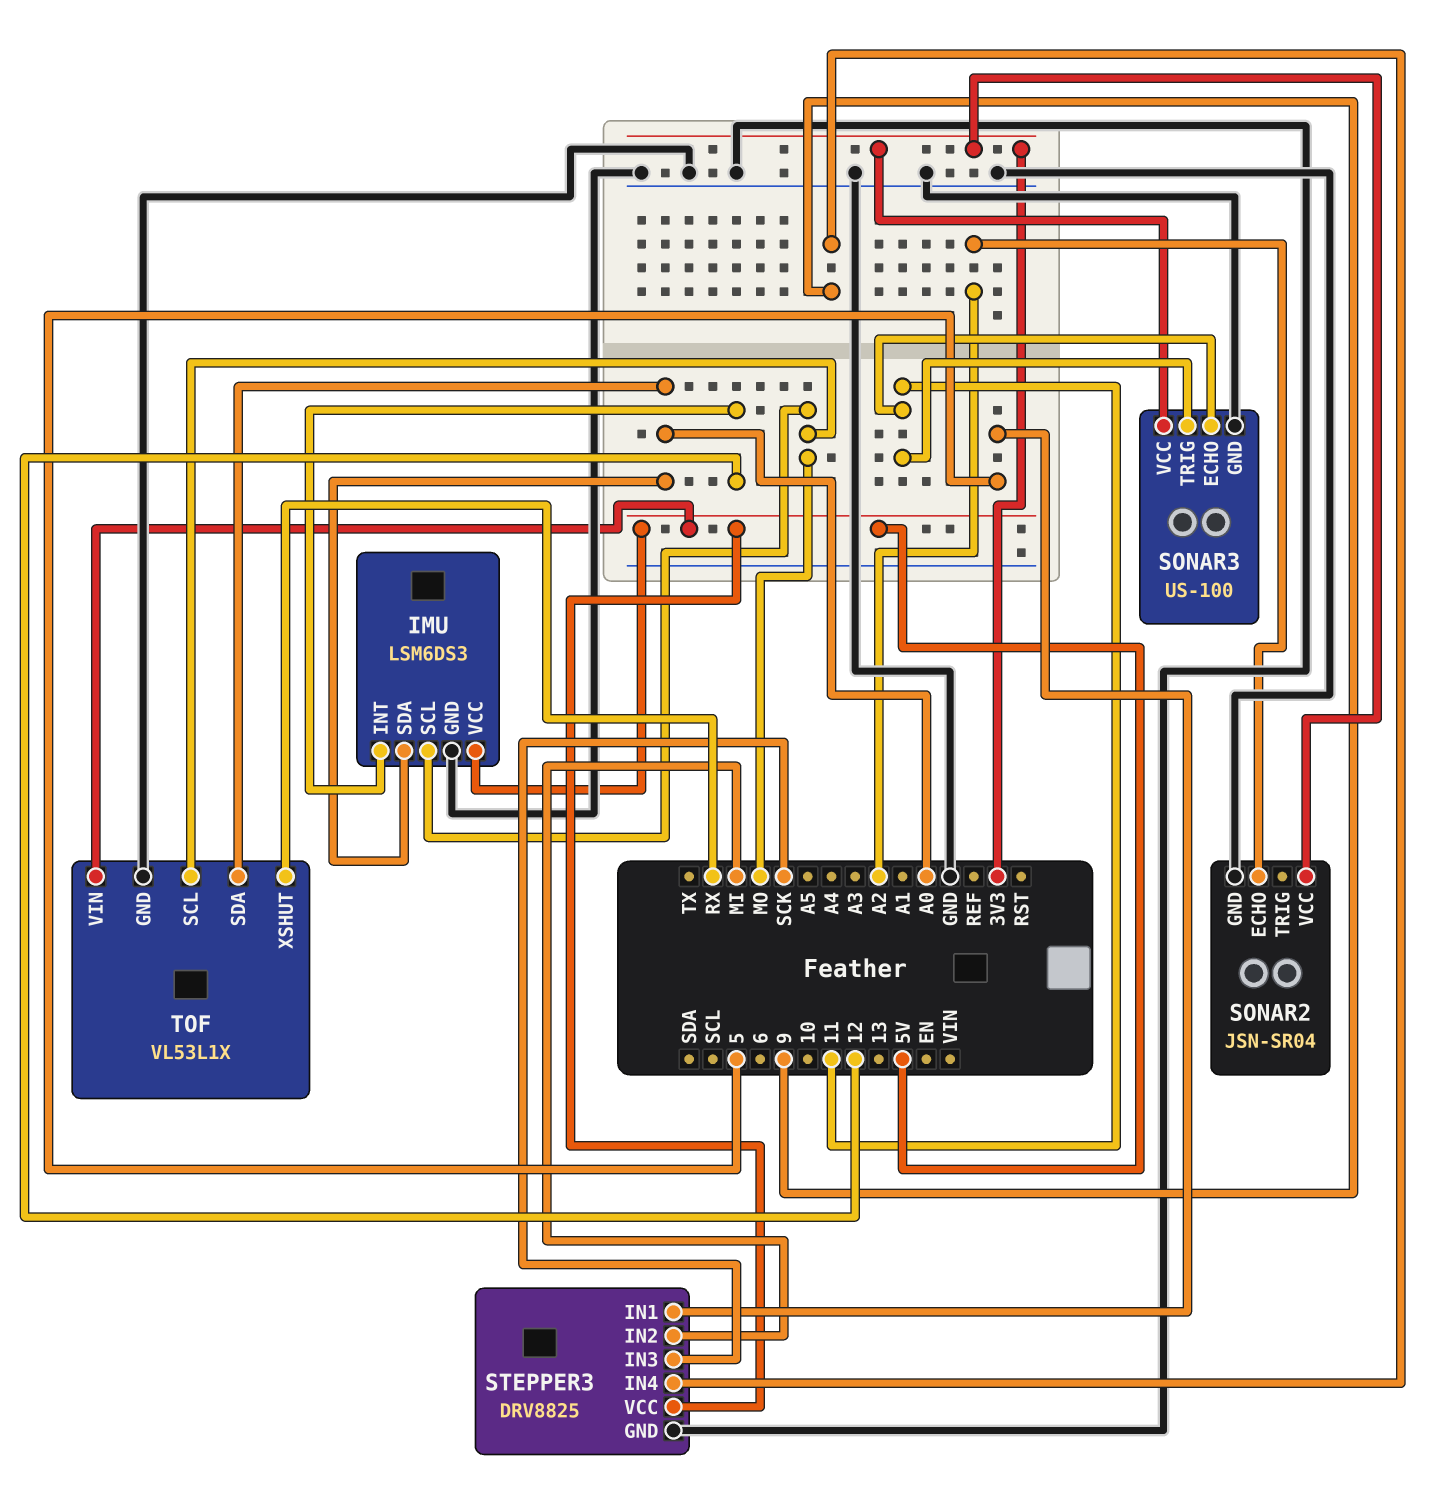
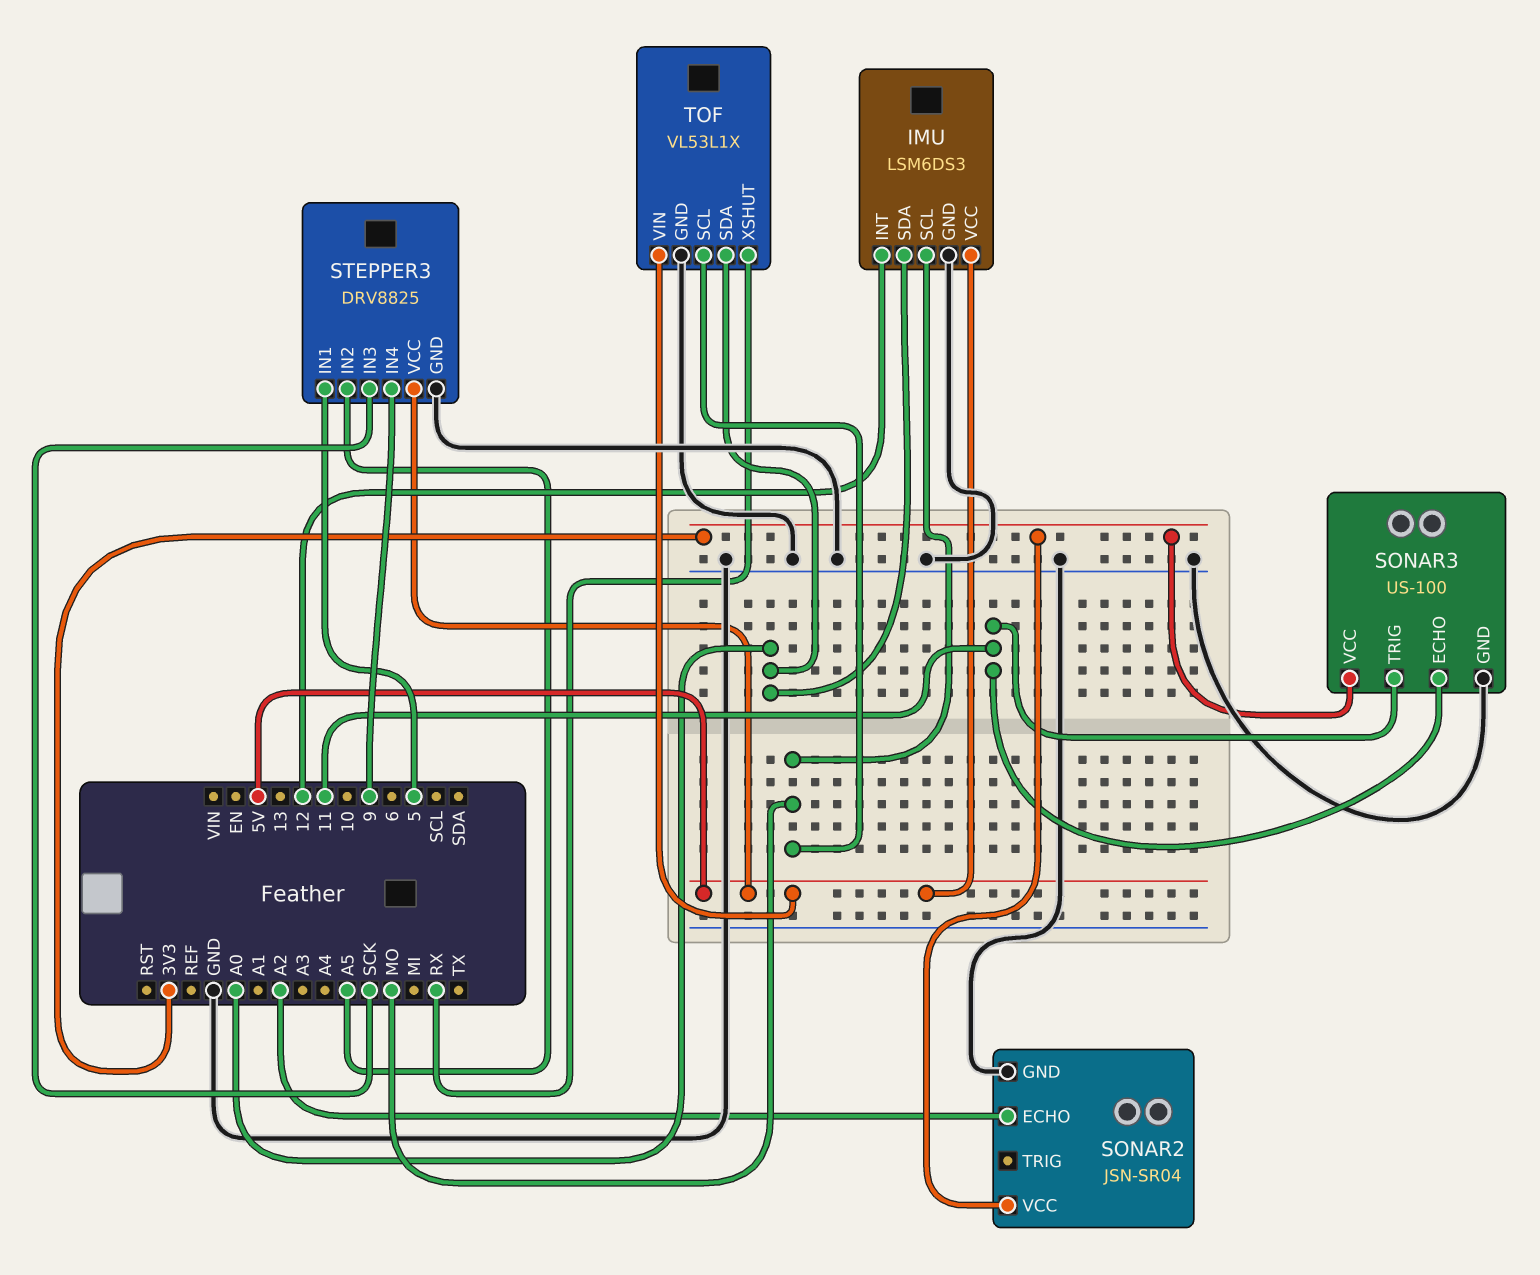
STEPPER3 pin IN2: MI -> A5

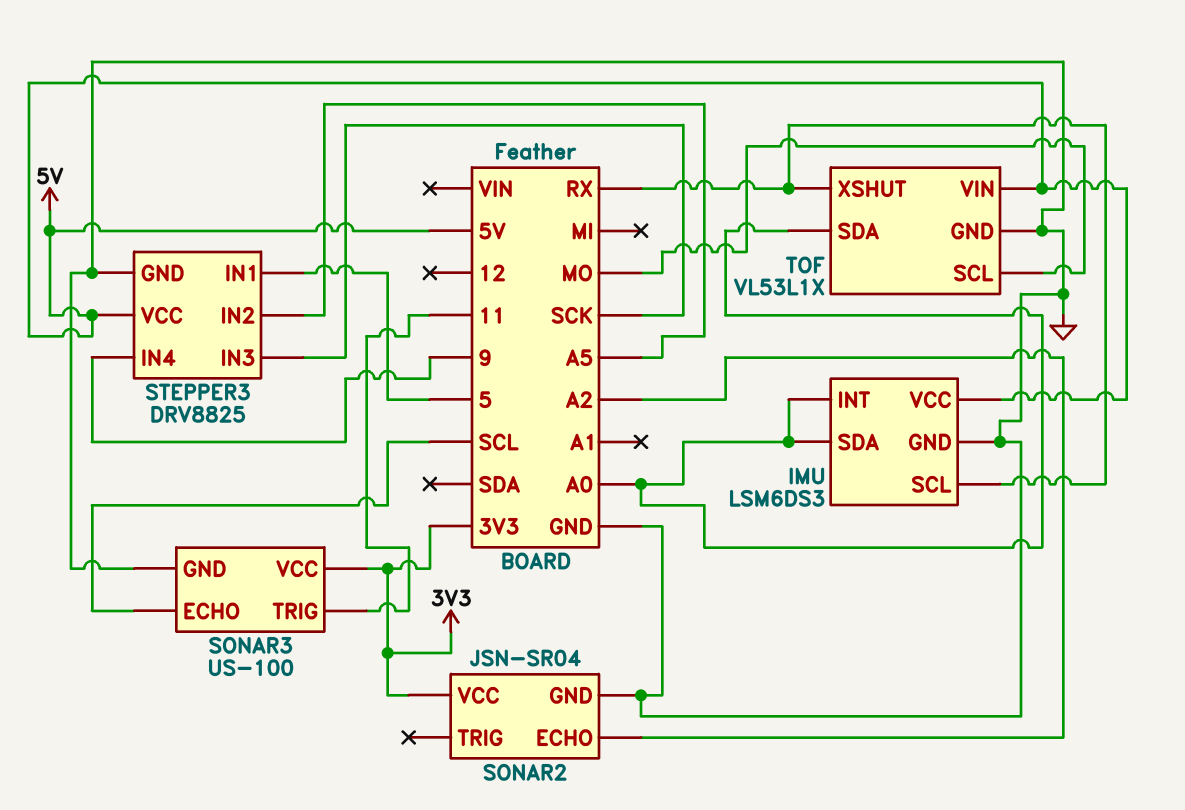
IMU pin INT: 12 -> A0
IMU pin SCL: MO -> RX
SONAR3 pin ECHO: 11 -> SCL

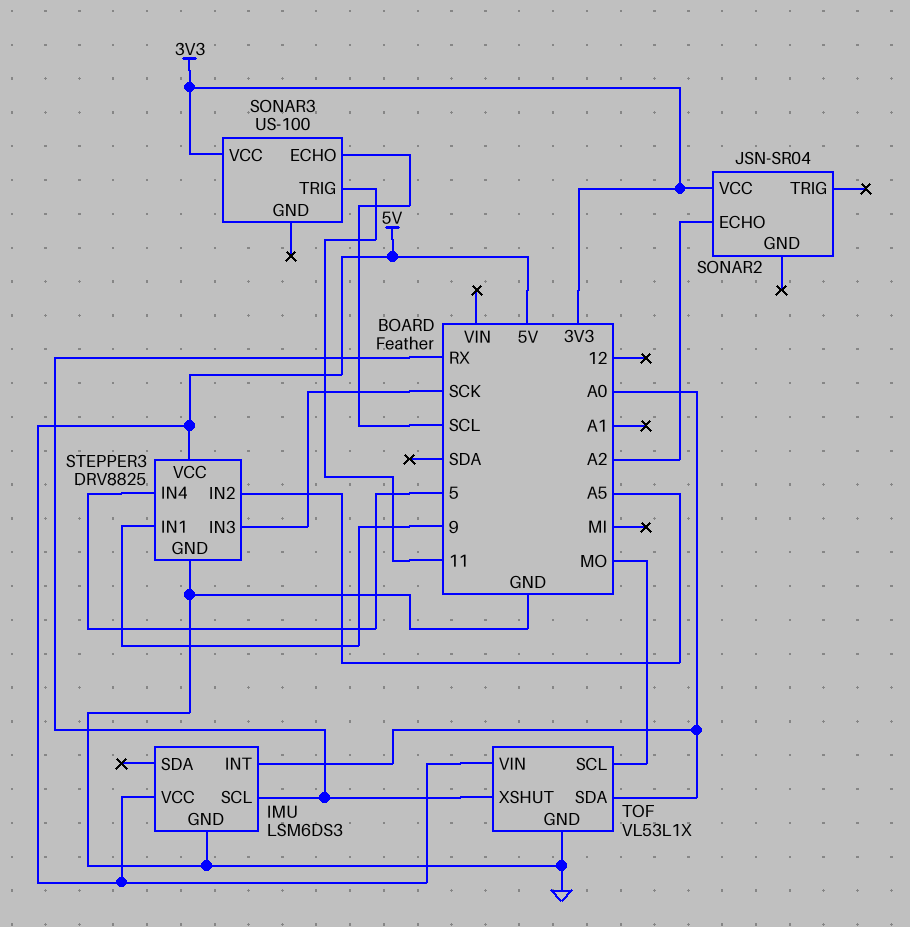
IMU pin SDA: A0 -> none
SONAR2 pin GND: GND -> none
SONAR3 pin GND: GND -> none
STEPPER3 pin IN1: 5 -> 9
STEPPER3 pin IN4: 9 -> 5

